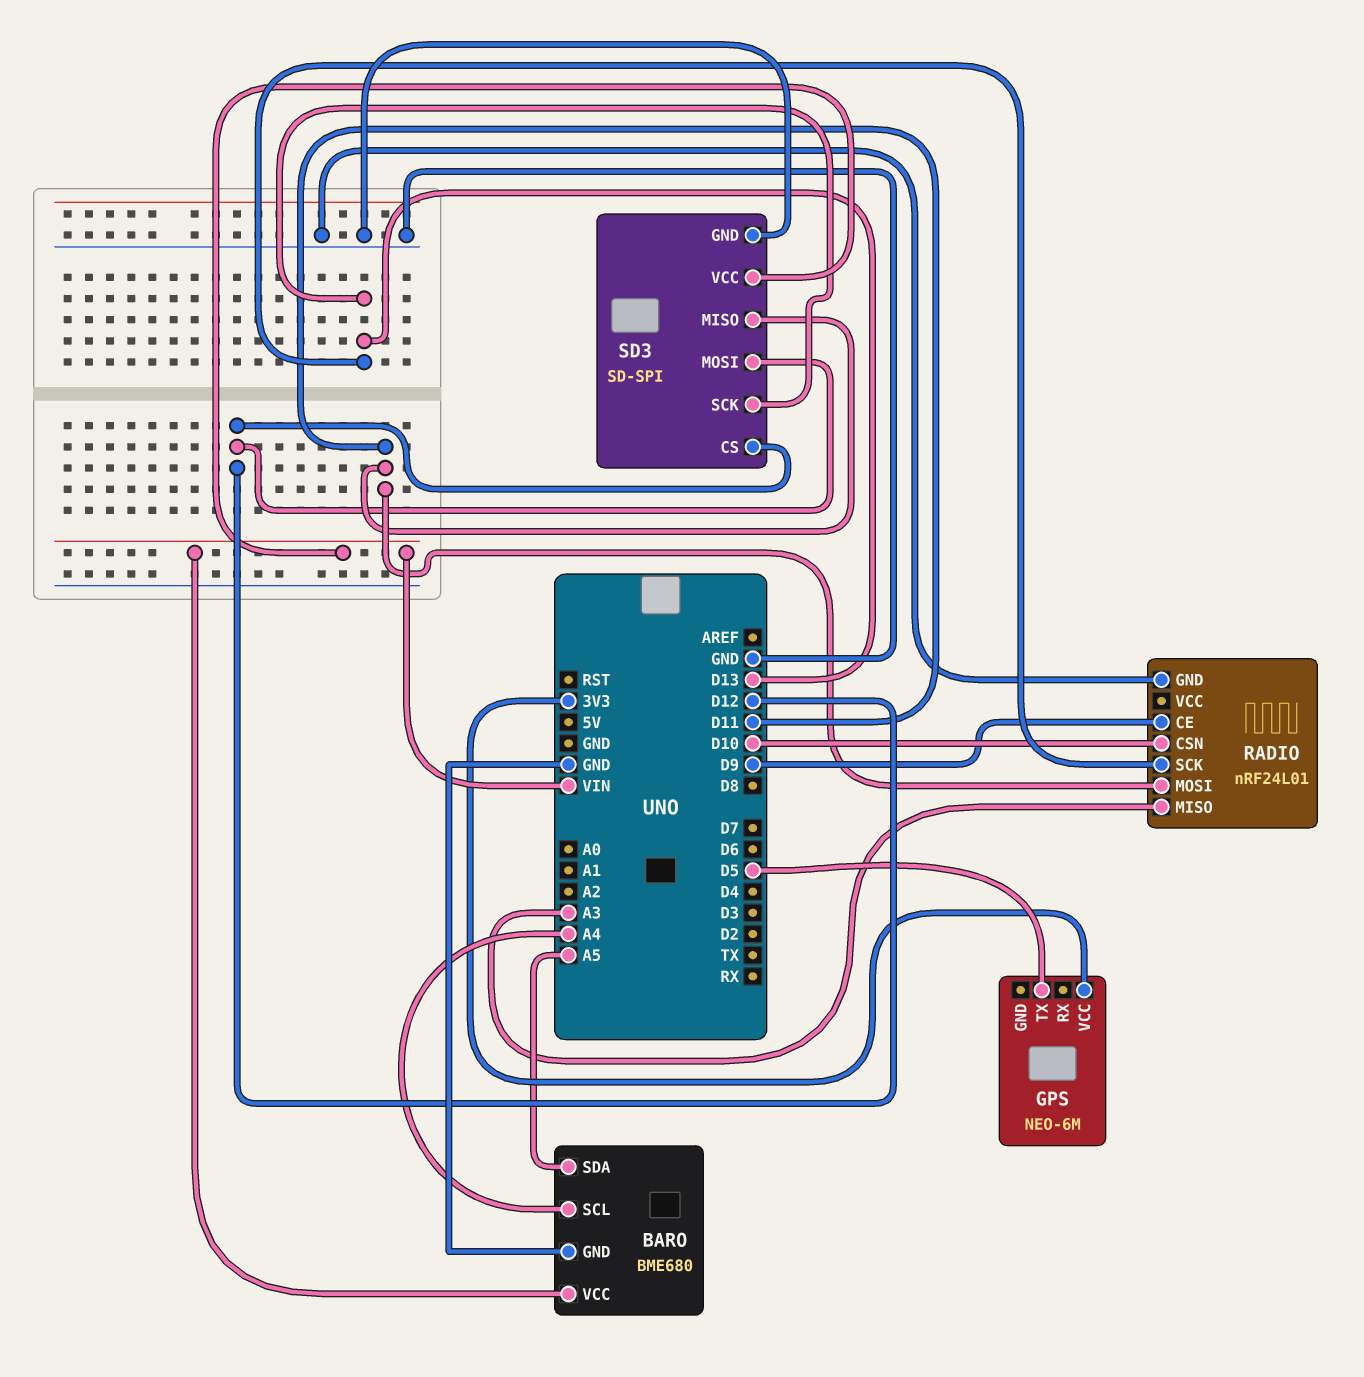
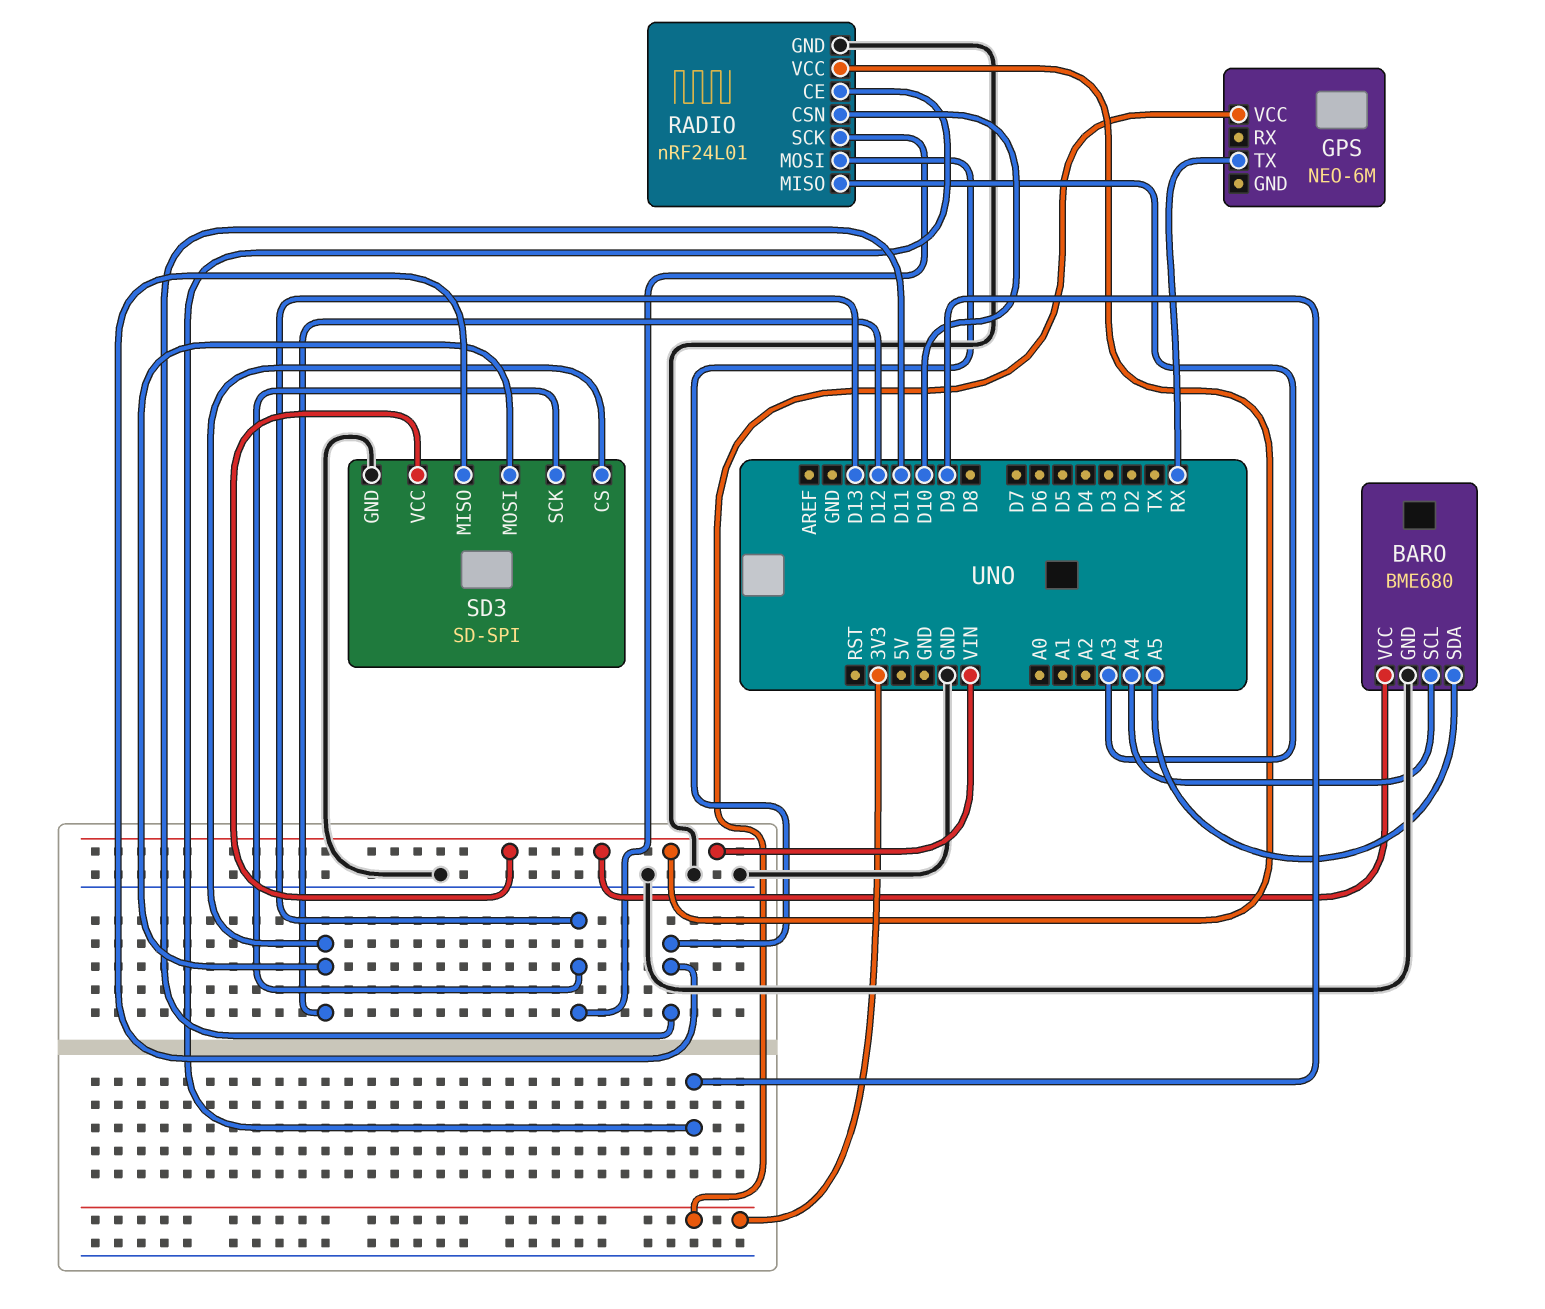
GPS pin TX: D5 -> RX
RADIO pin VCC: none -> VIN

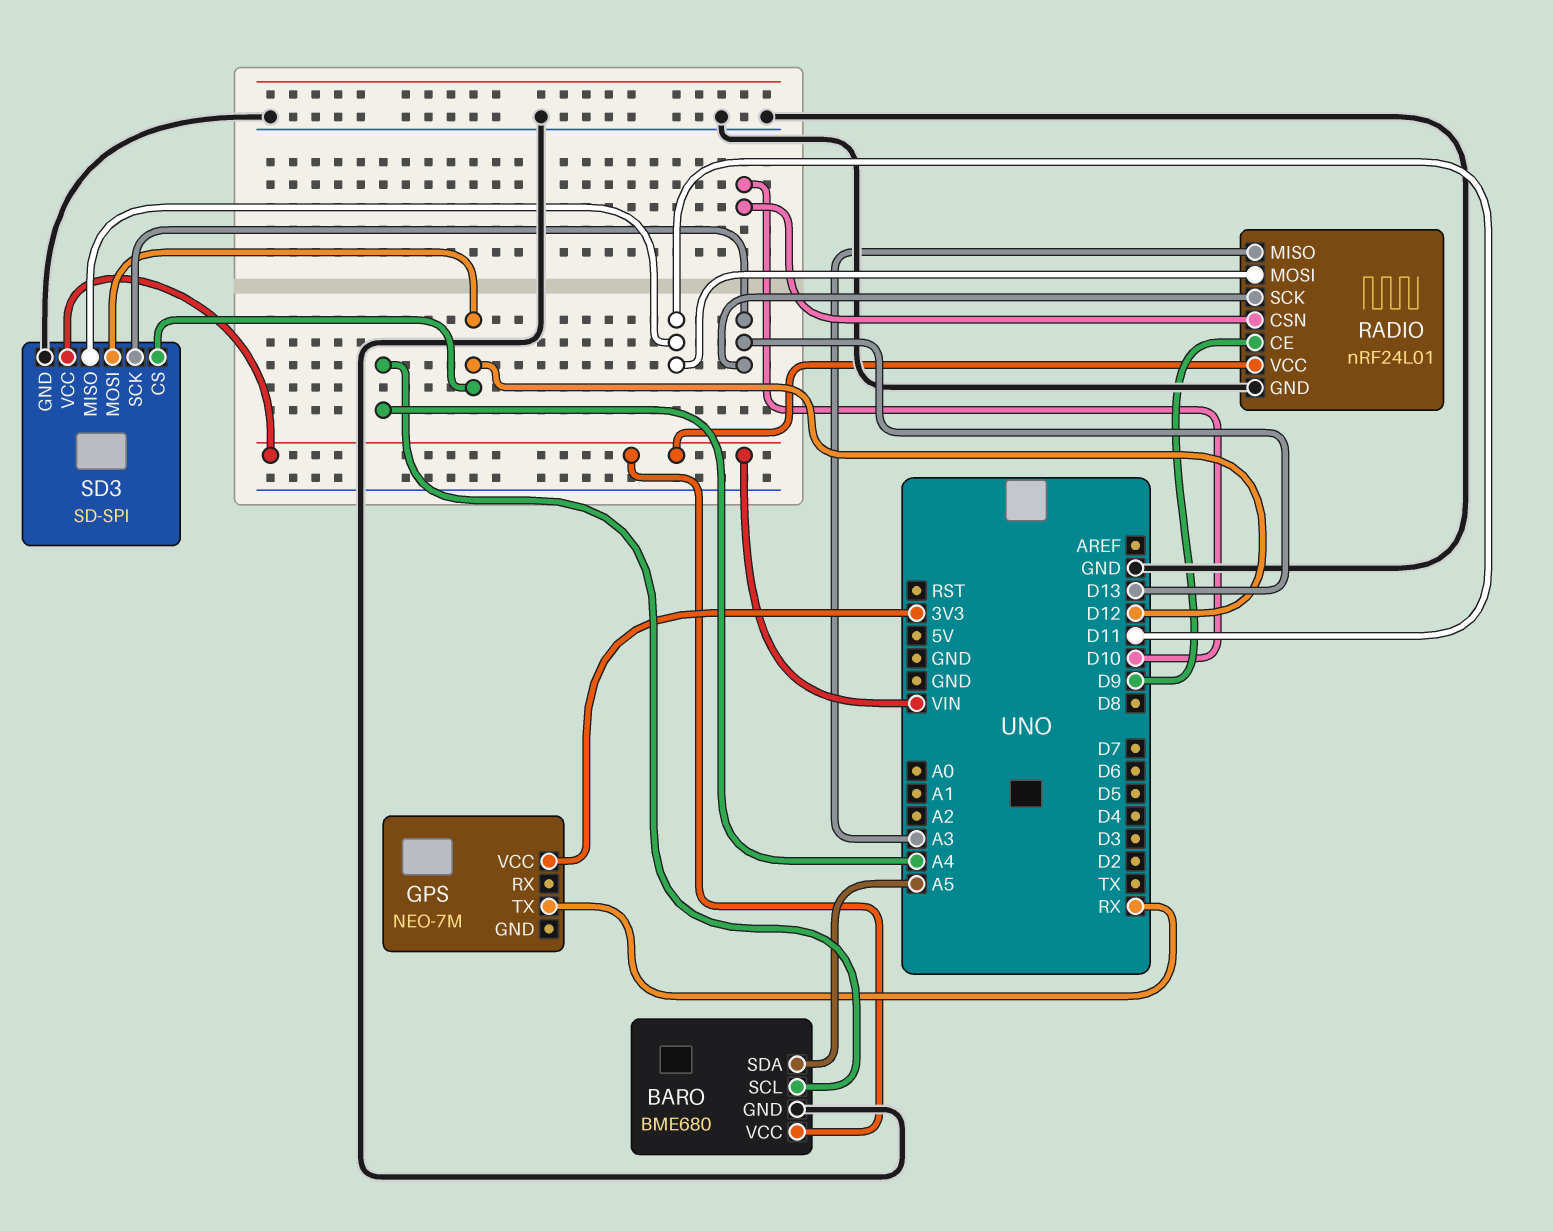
GPS: NEO-6M -> NEO-7M

